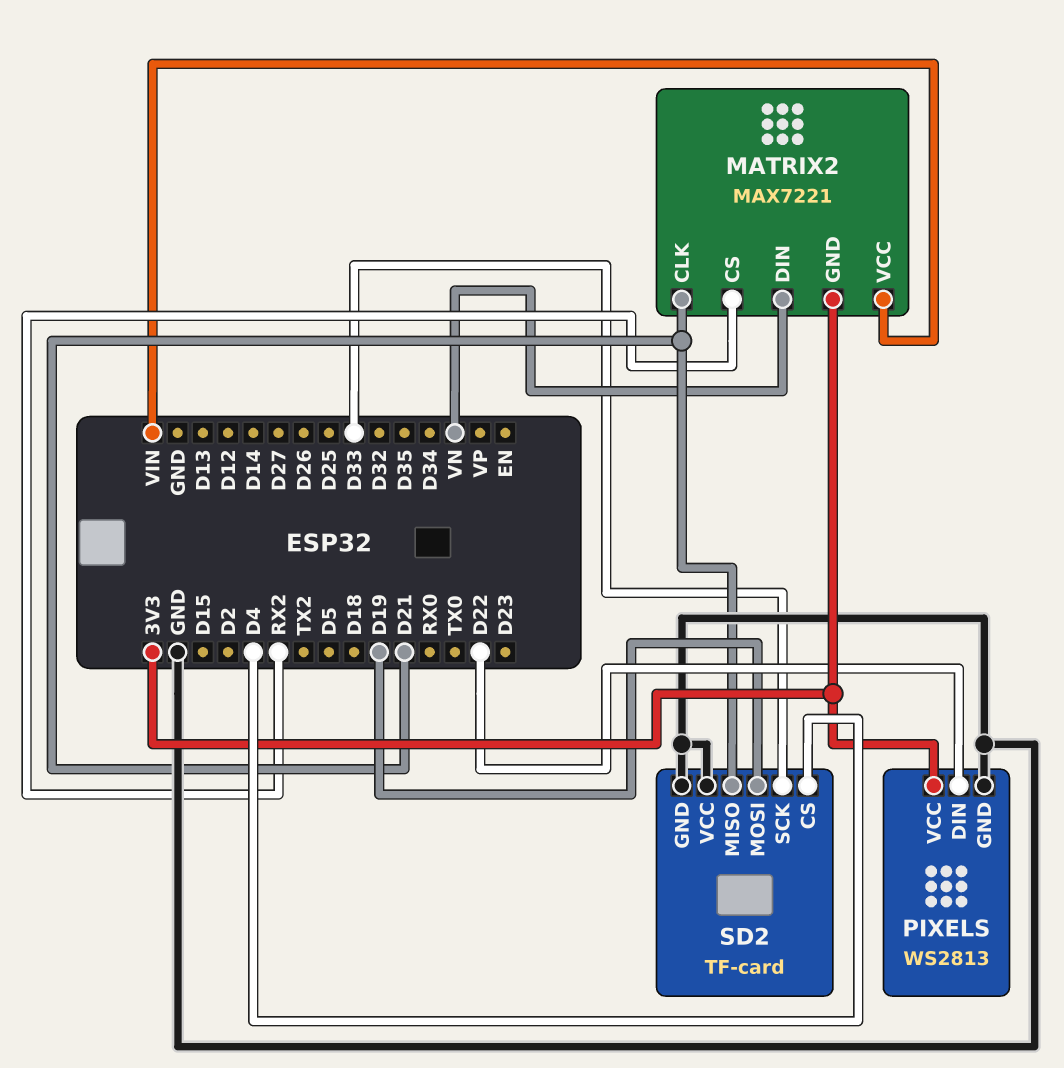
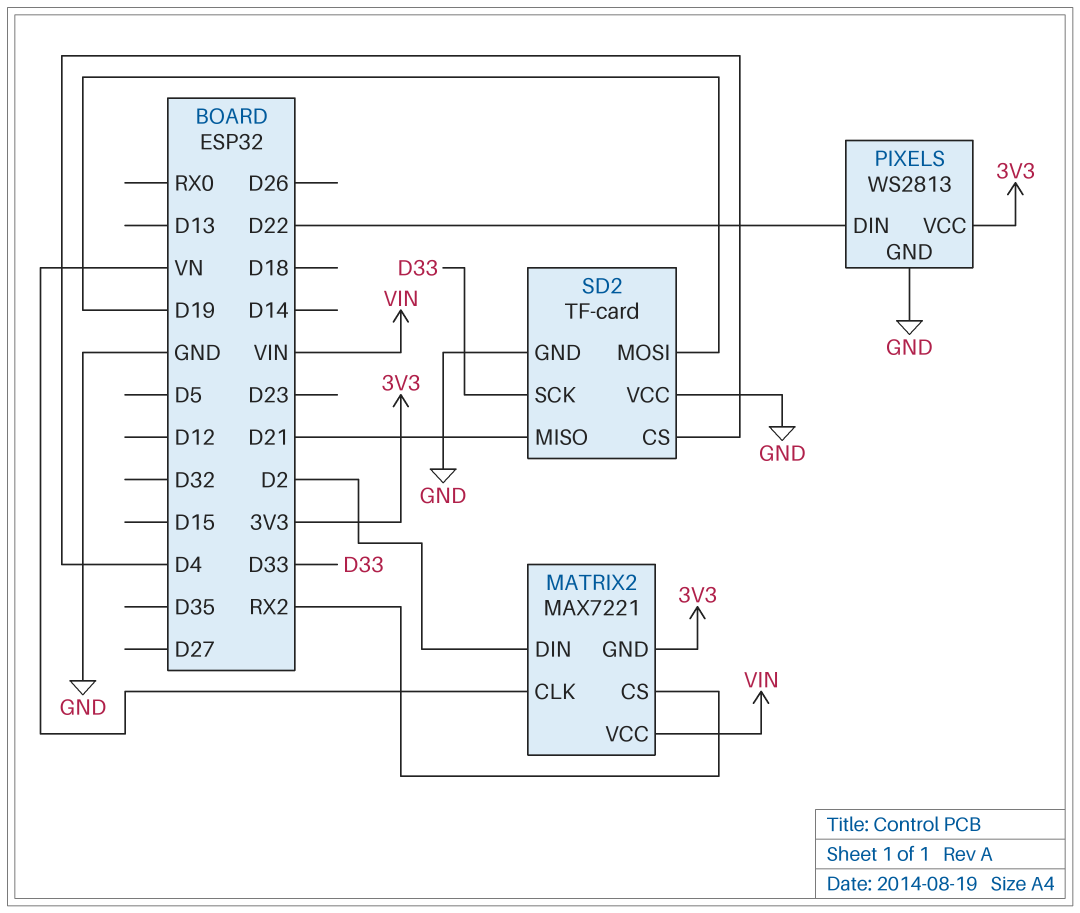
MATRIX2 pin CLK: D21 -> VN
MATRIX2 pin DIN: VN -> D2

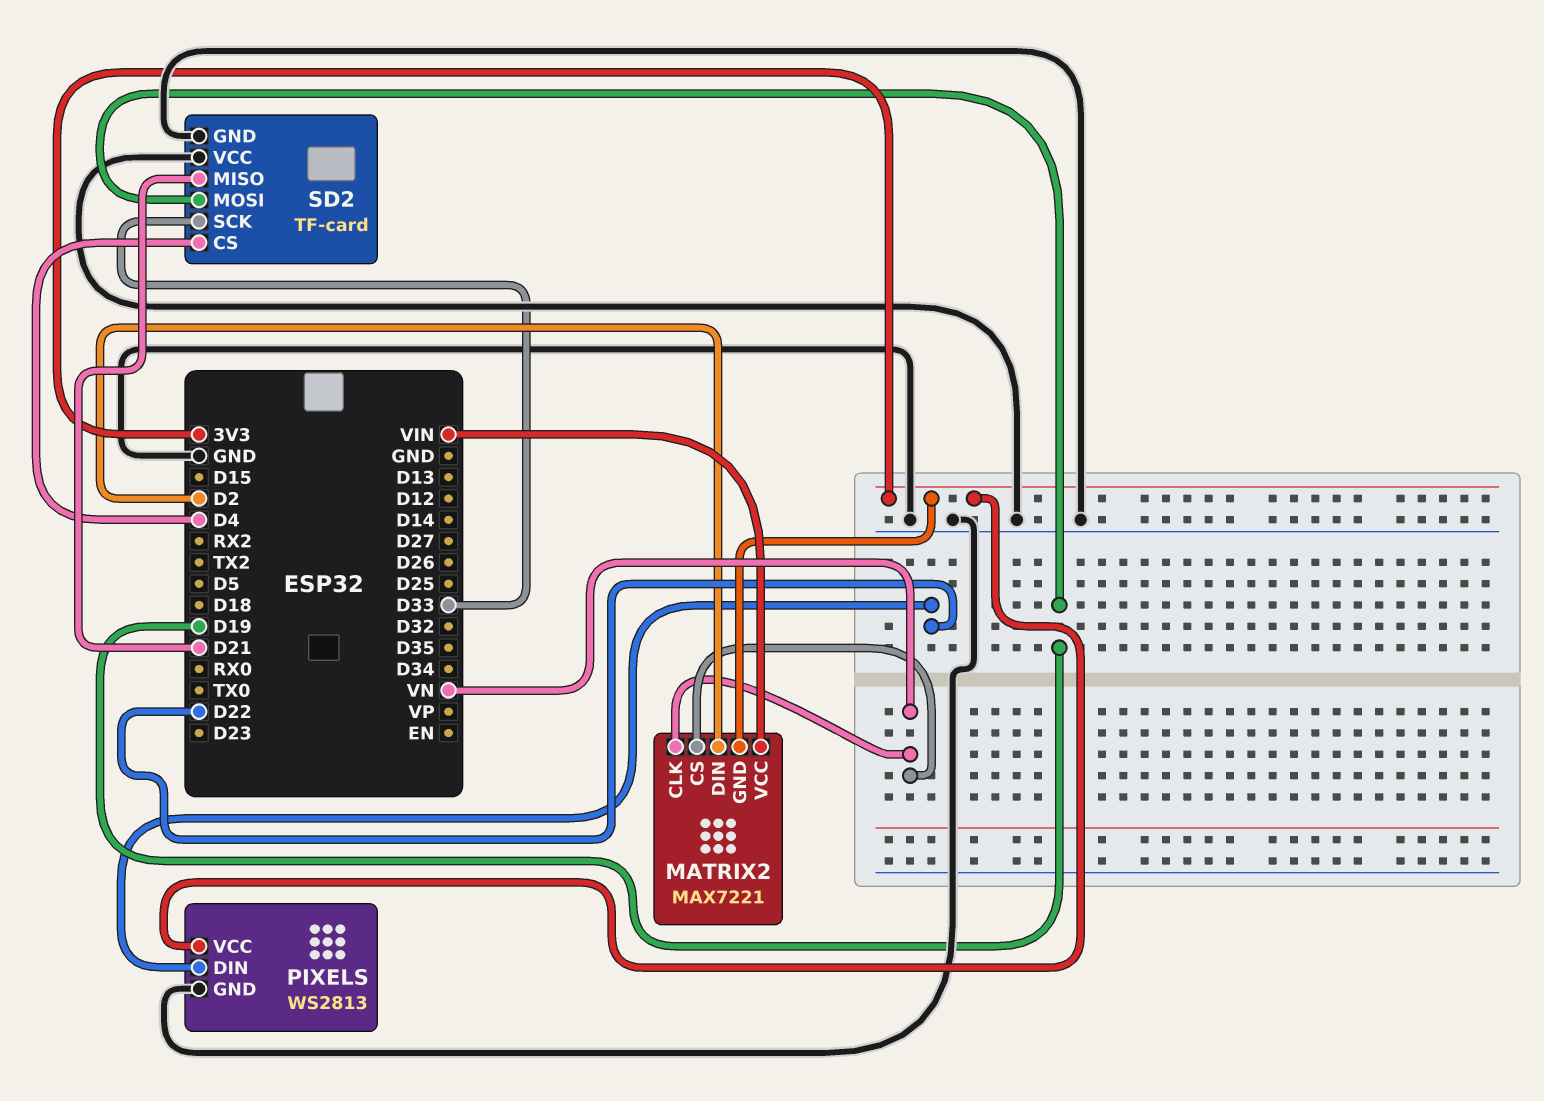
MATRIX2 pin CS: RX2 -> VN

